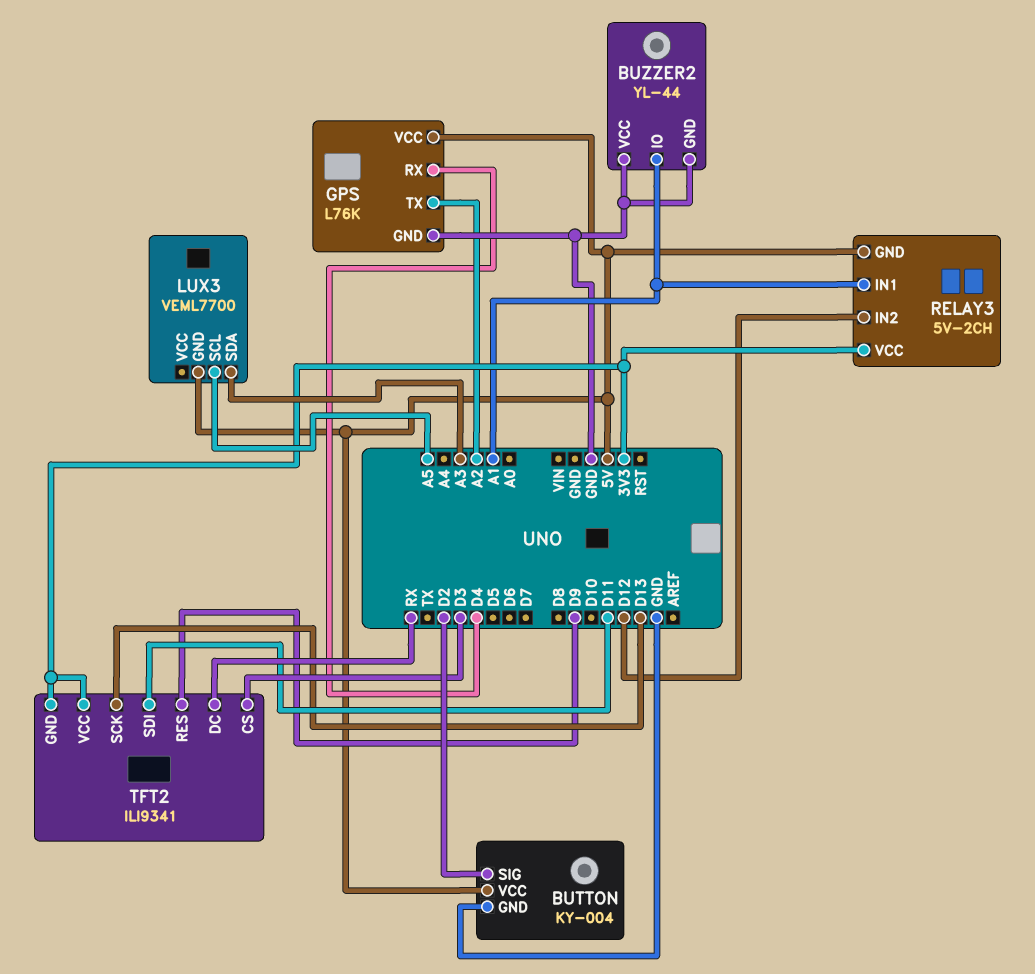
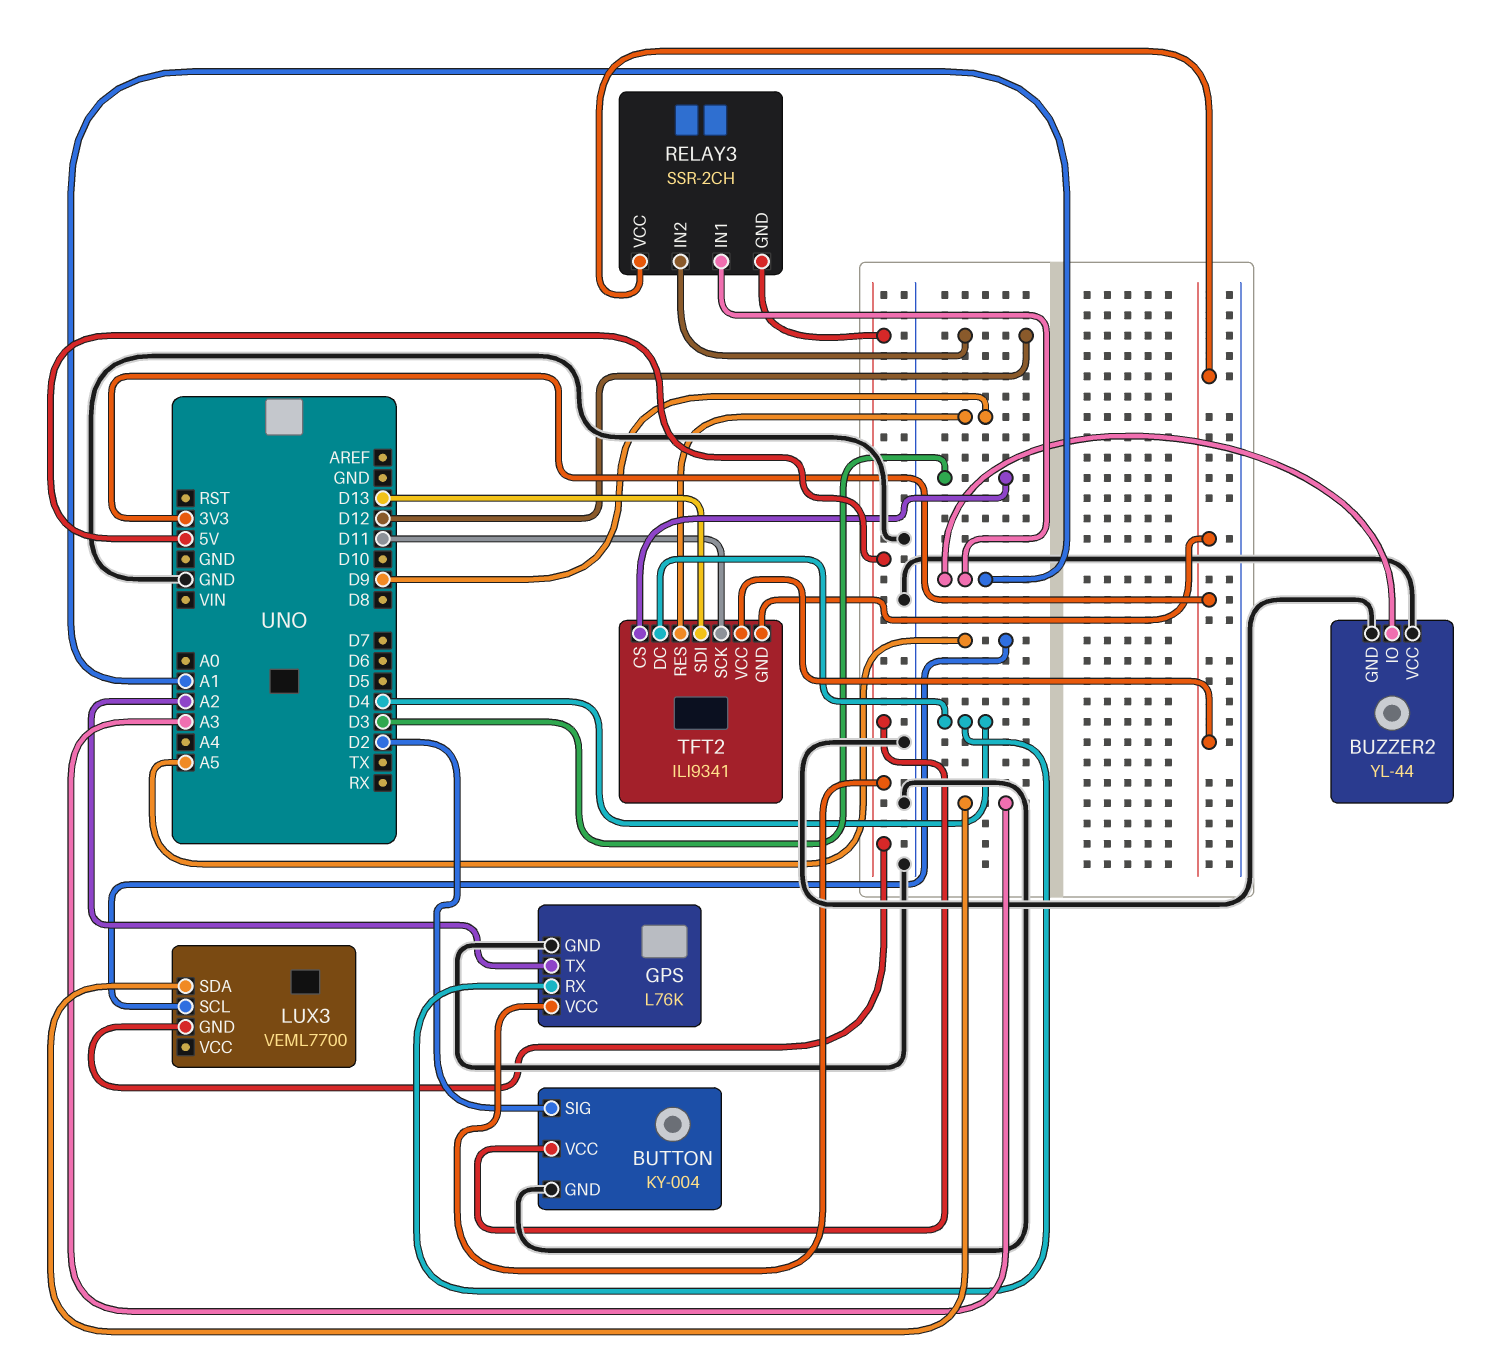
RELAY3: 5V-2CH -> SSR-2CH
TFT2 pin DC: RX -> D4
TFT2 pin SCK: D13 -> D11
TFT2 pin SDI: D11 -> D13

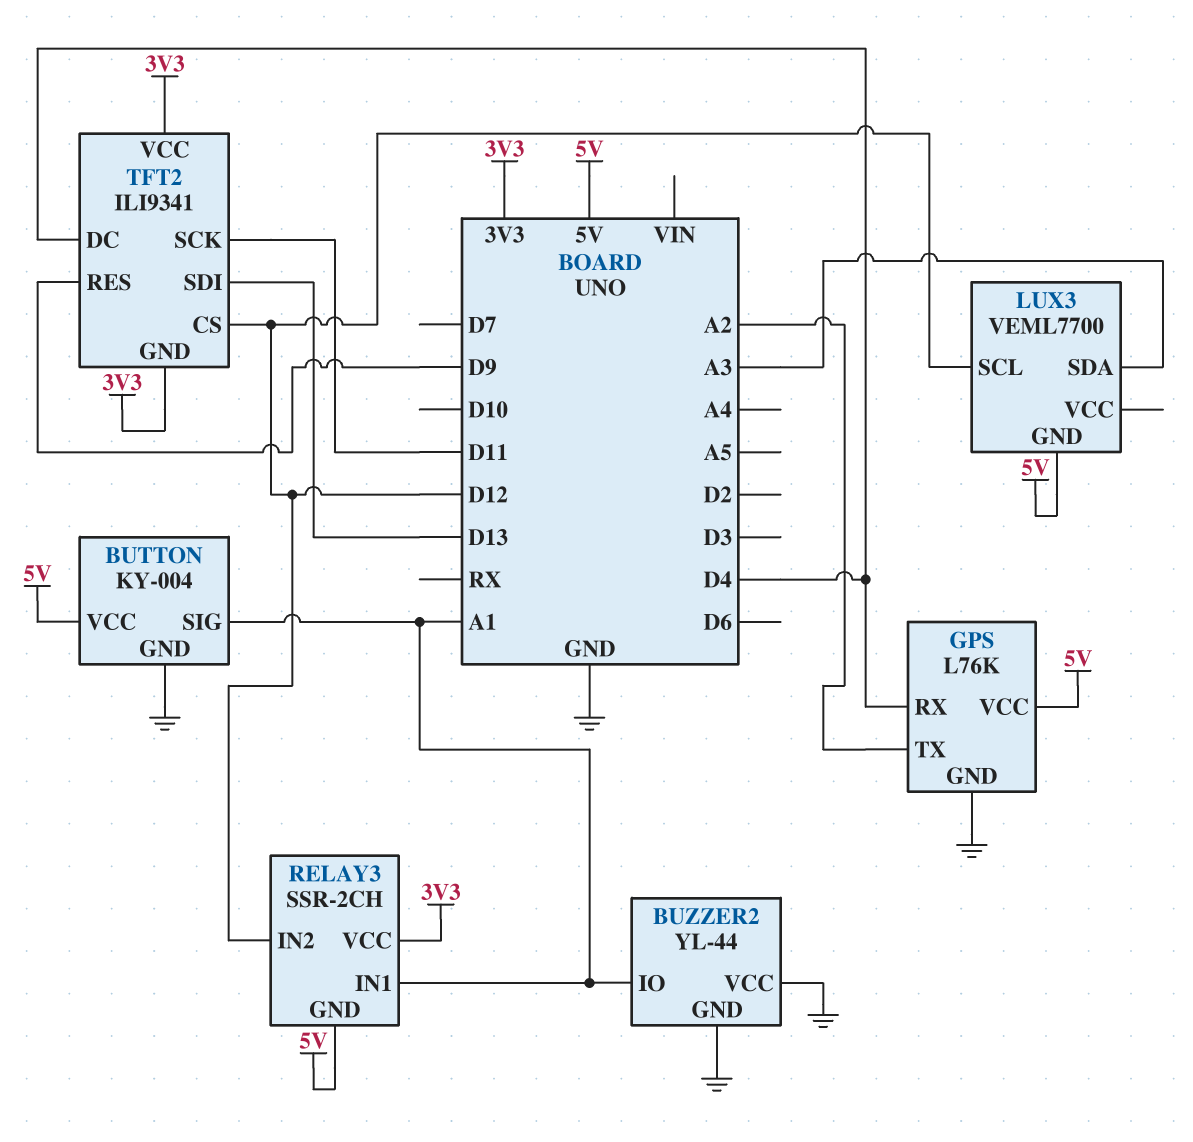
BUTTON pin SIG: D2 -> A1
LUX3 pin SCL: A5 -> D12
TFT2 pin CS: D3 -> D12

